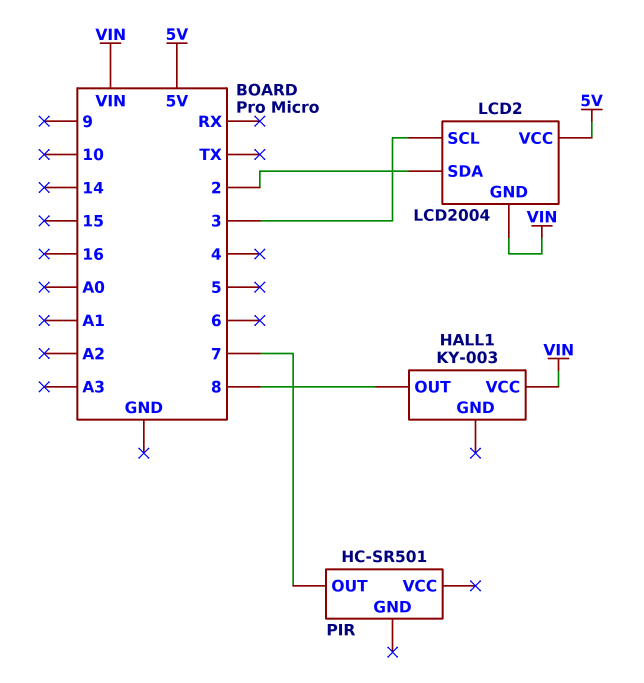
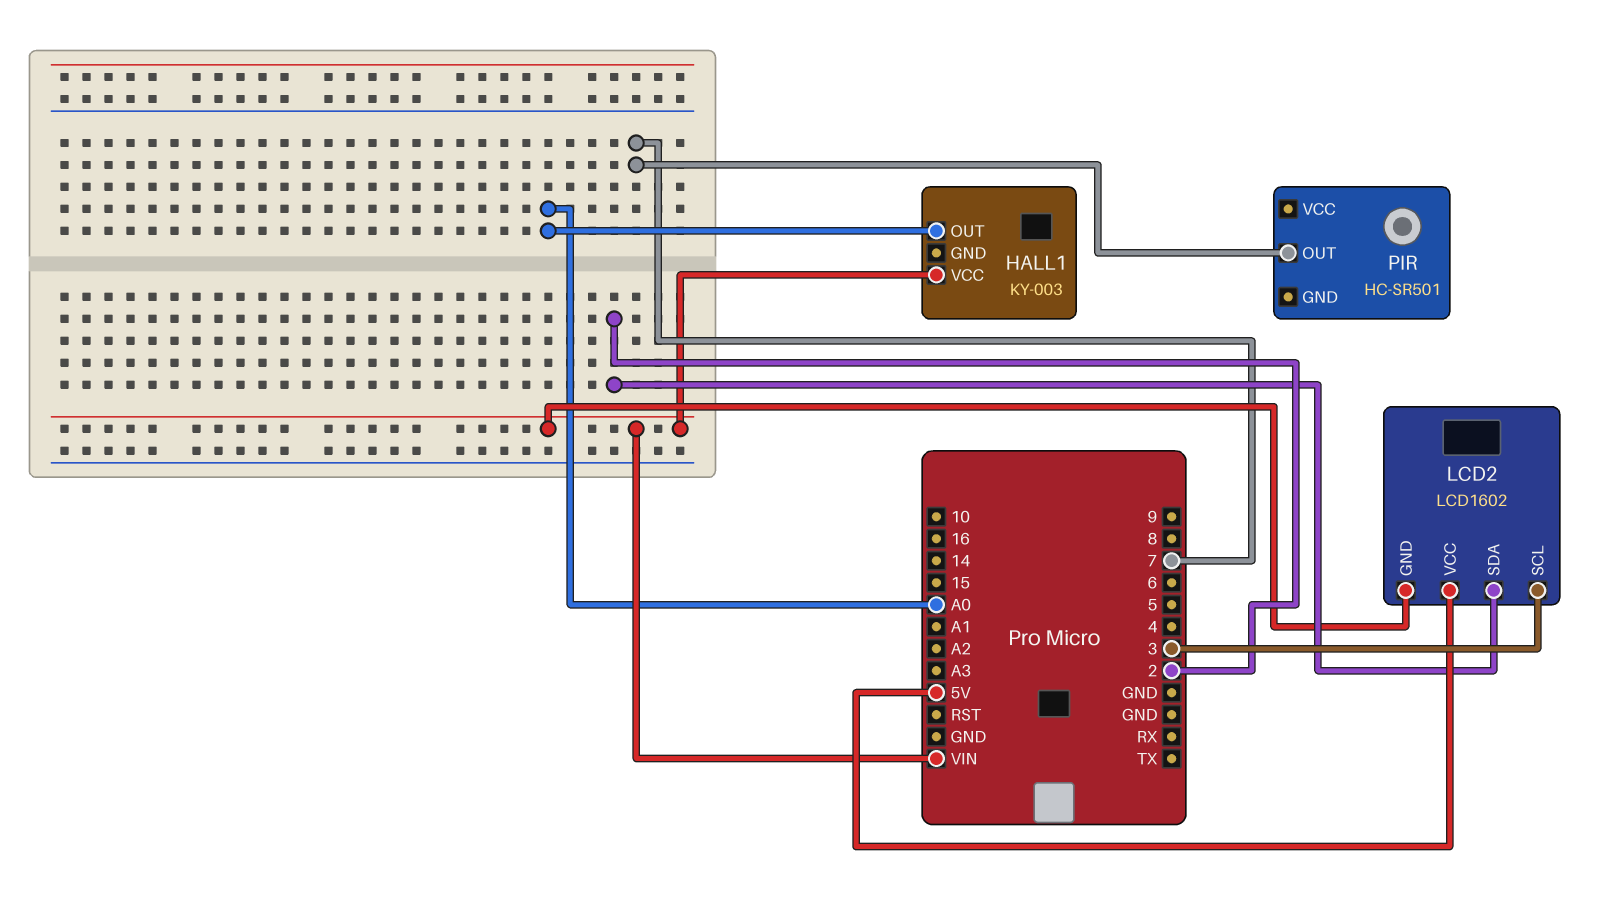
HALL1 pin OUT: 8 -> A0
LCD2: LCD2004 -> LCD1602

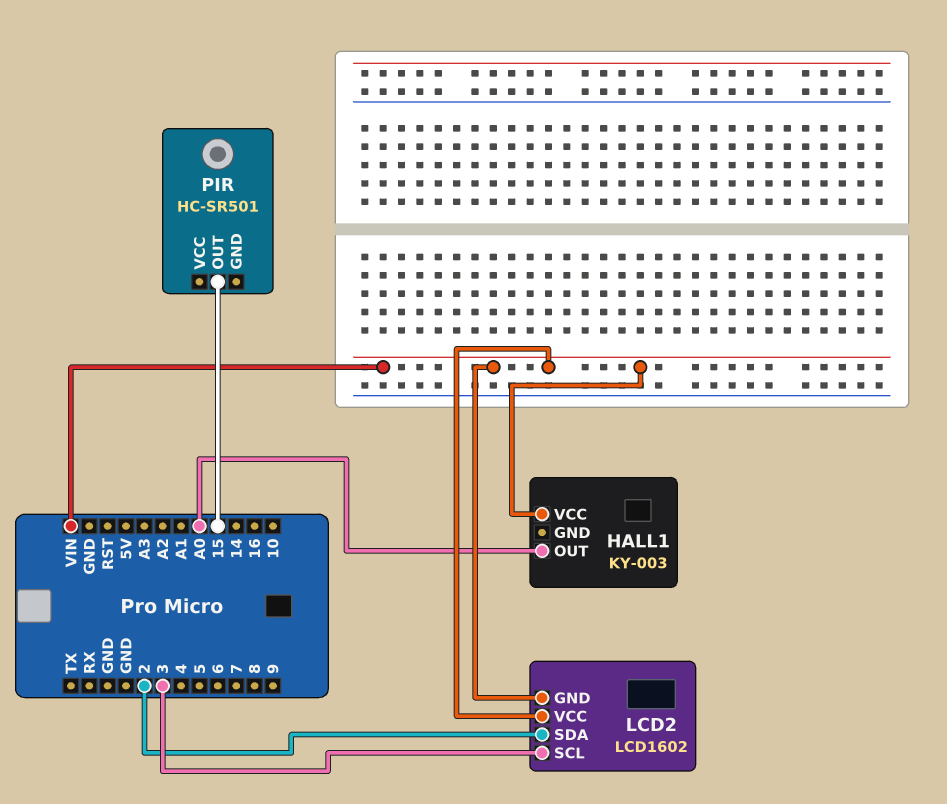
LCD2 pin VCC: 5V -> VIN
PIR pin OUT: 7 -> 15

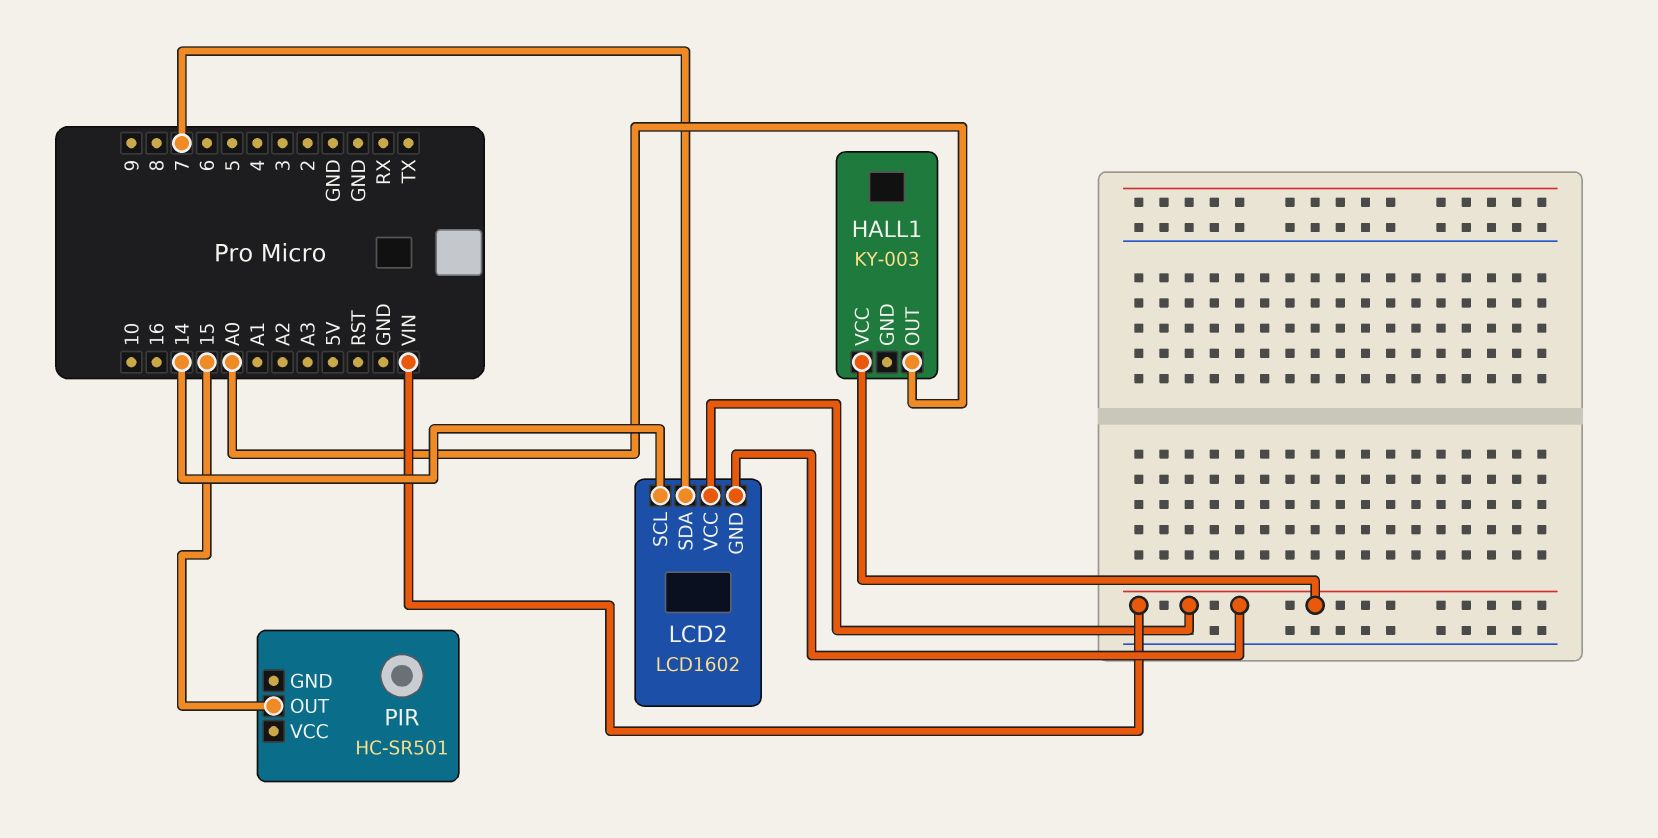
LCD2 pin SCL: 3 -> 14
LCD2 pin SDA: 2 -> 7

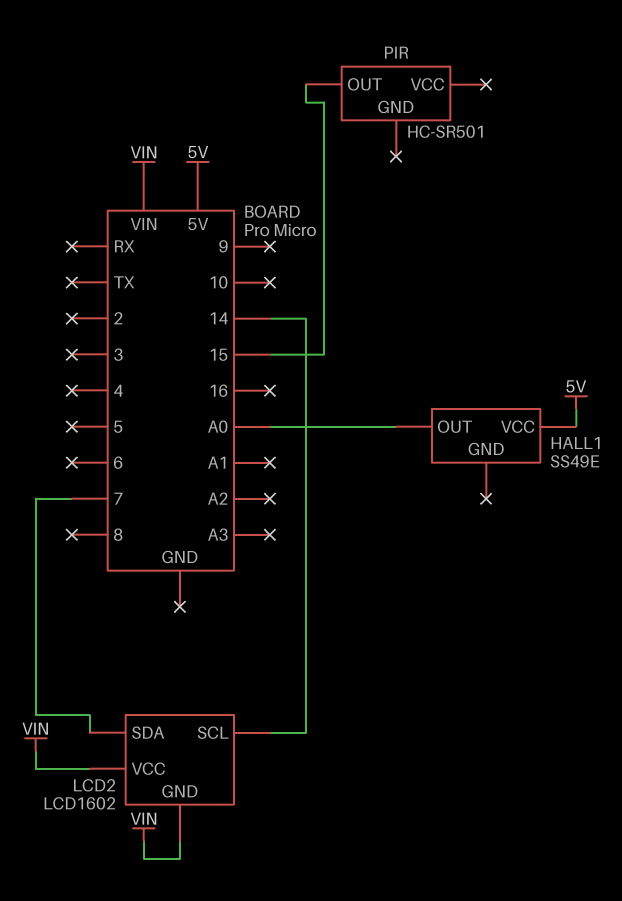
HALL1: KY-003 -> SS49E
HALL1 pin VCC: VIN -> 5V

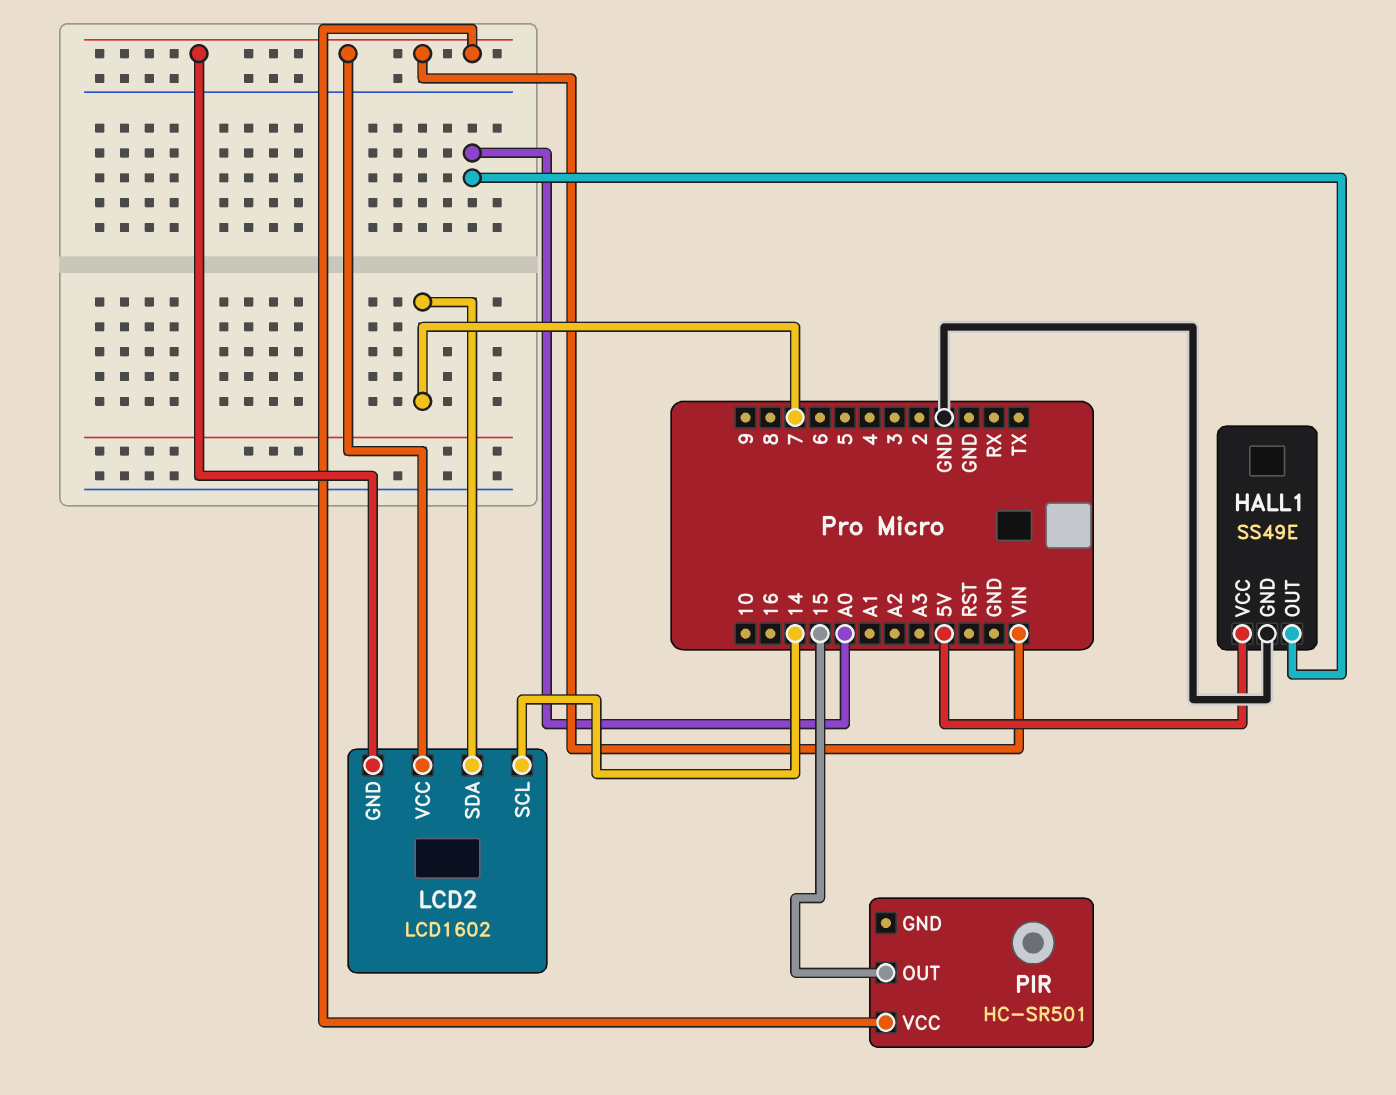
HALL1 pin GND: none -> GND
PIR pin VCC: none -> VIN

